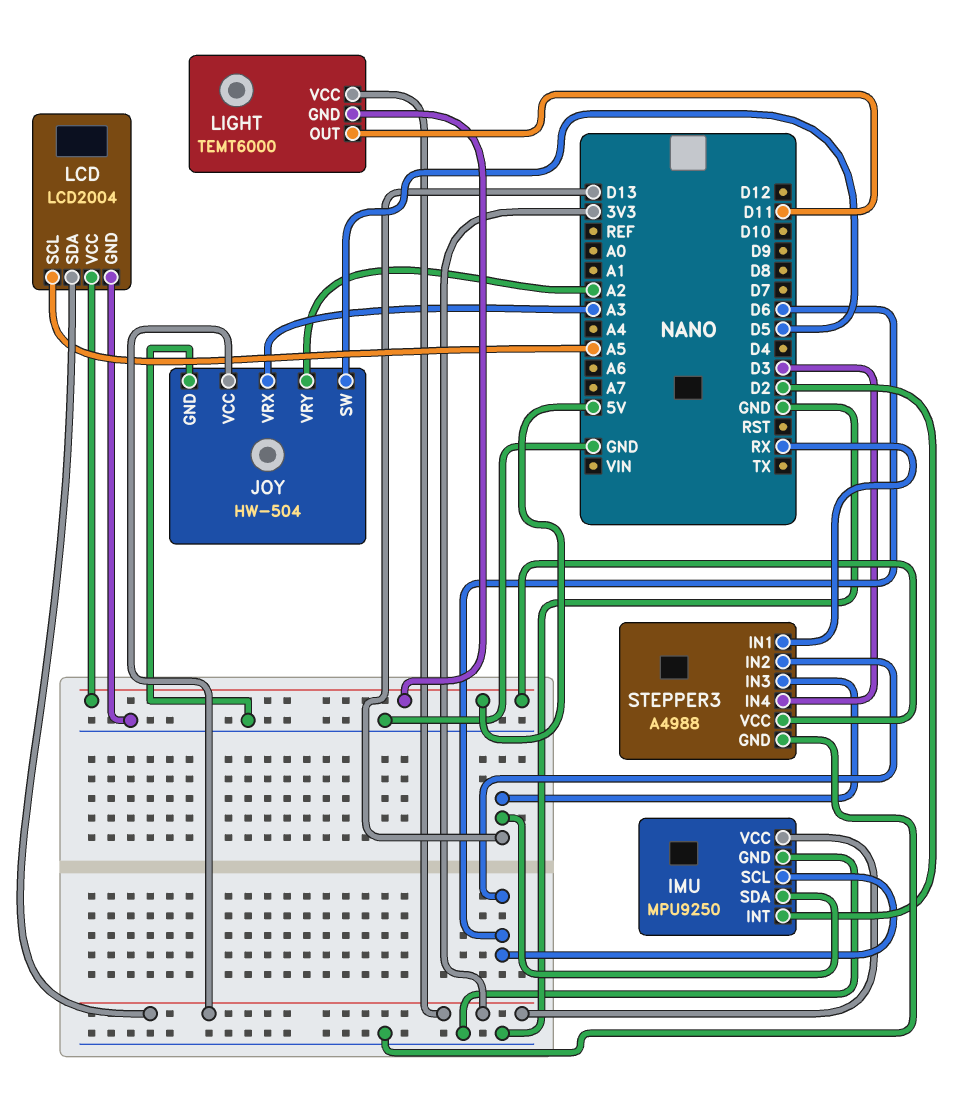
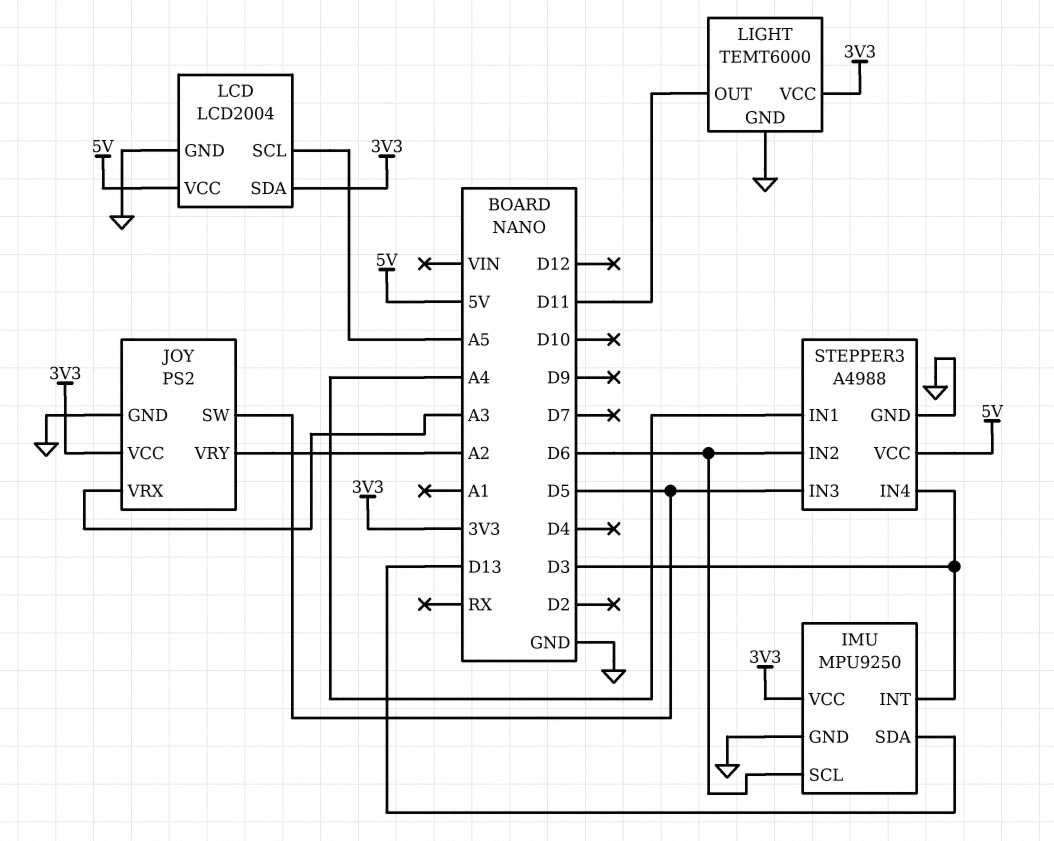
IMU pin INT: D2 -> D3
JOY: HW-504 -> PS2
LIGHT pin GND: 5V -> GND
STEPPER3 pin IN1: RX -> A4
STEPPER3 pin IN3: D13 -> D5

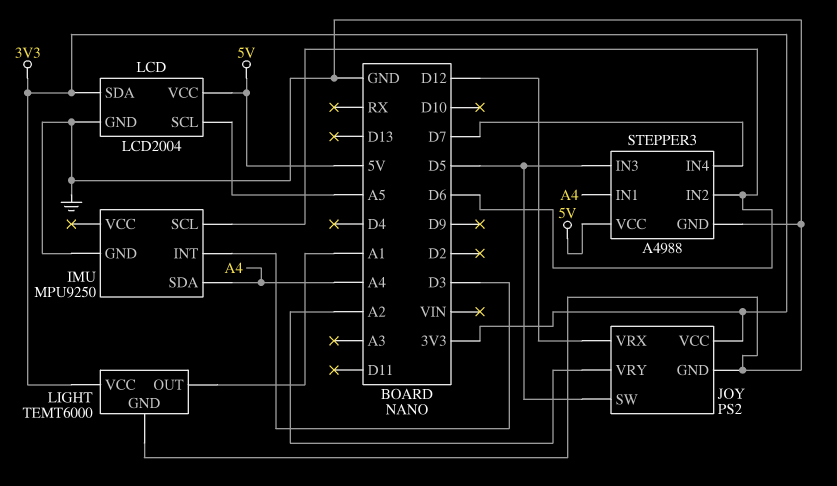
IMU pin SDA: D13 -> A4
IMU pin VCC: 3V3 -> none
JOY pin VRX: A3 -> D12
LIGHT pin OUT: D11 -> A1
STEPPER3 pin IN4: D3 -> D7

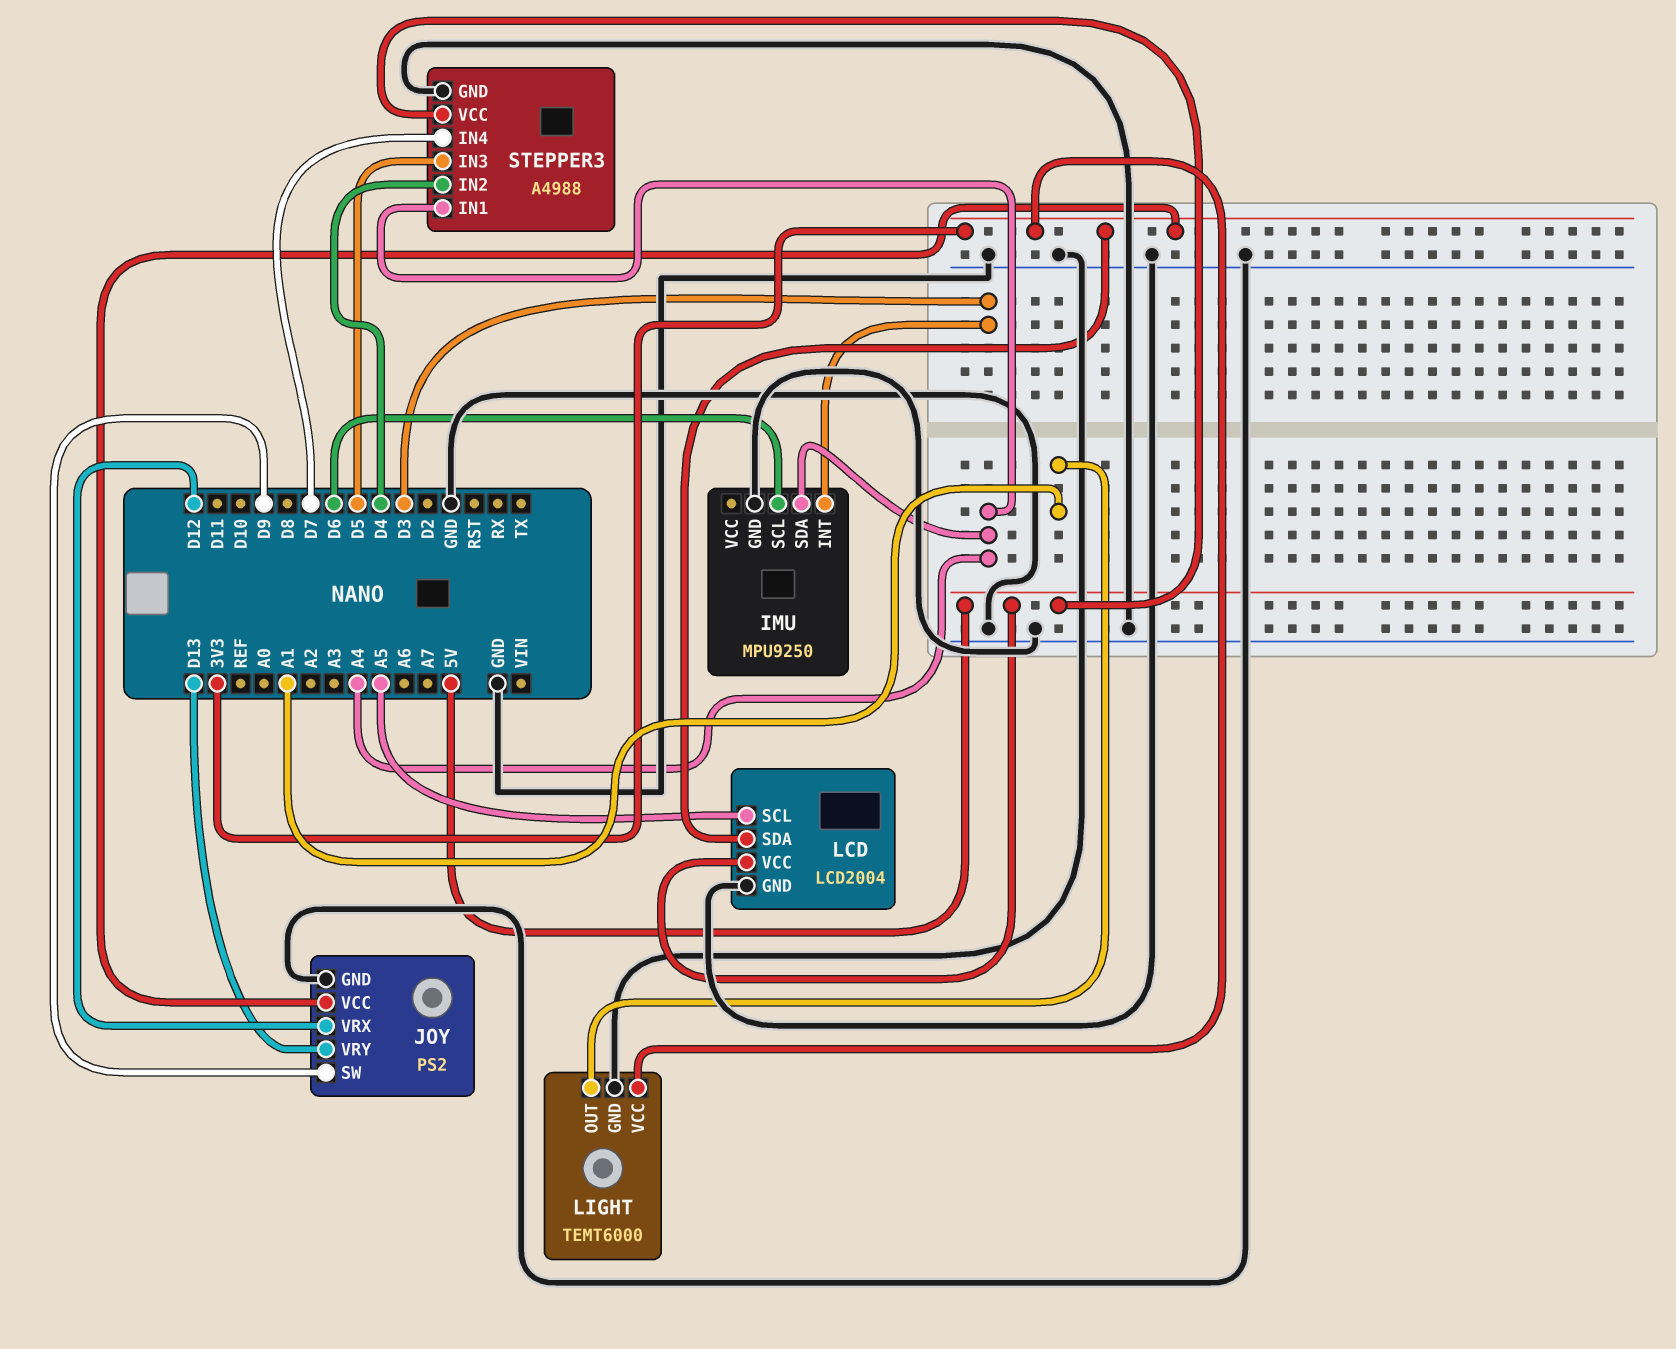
JOY pin SW: D5 -> D9
JOY pin VRY: A2 -> D13
STEPPER3 pin IN2: D6 -> D4

